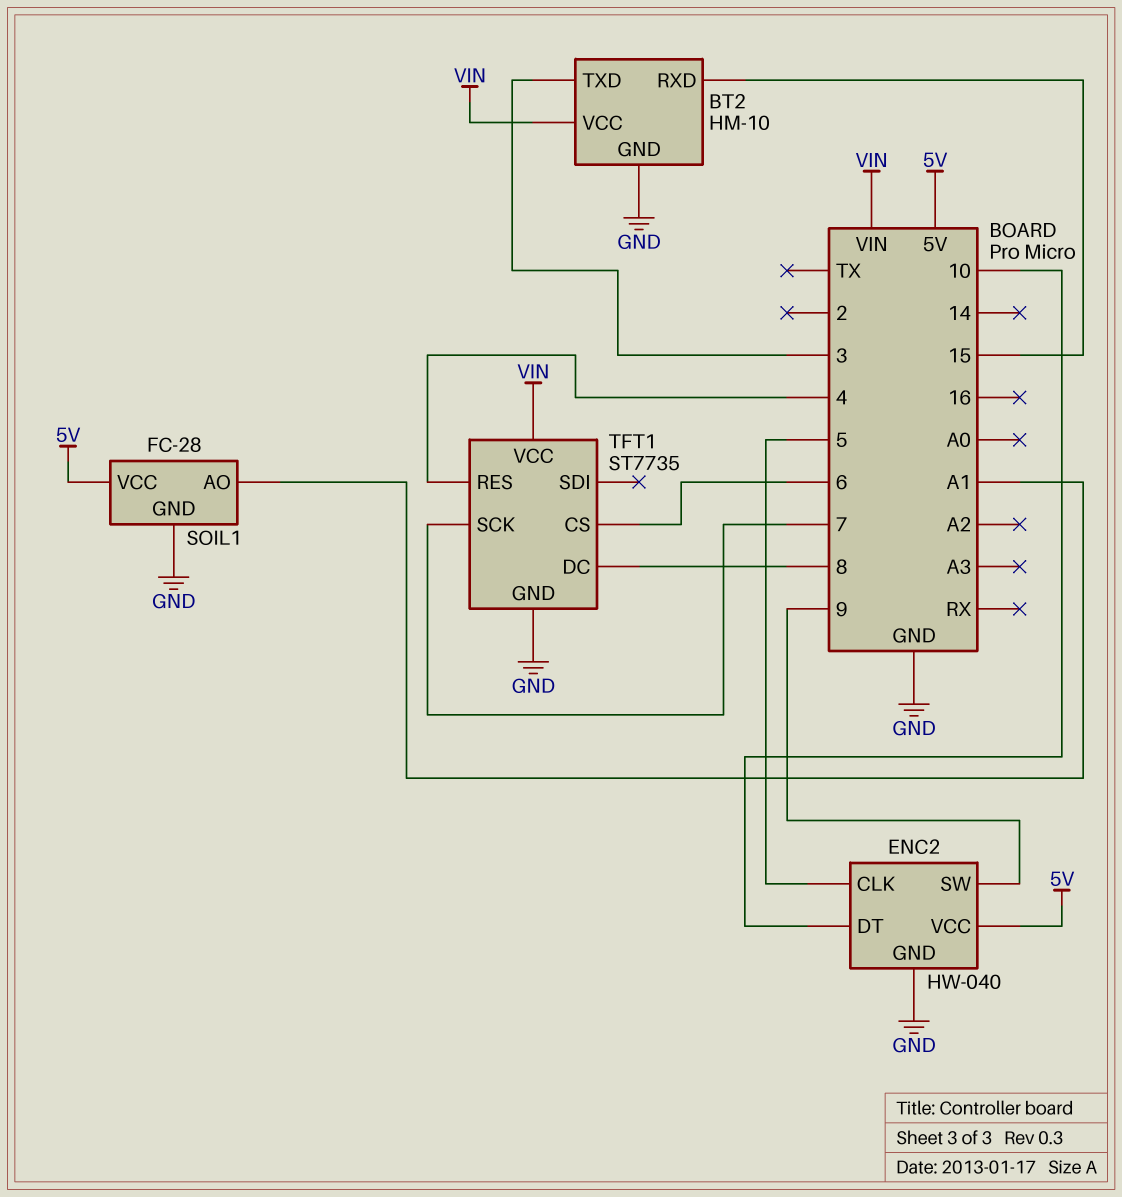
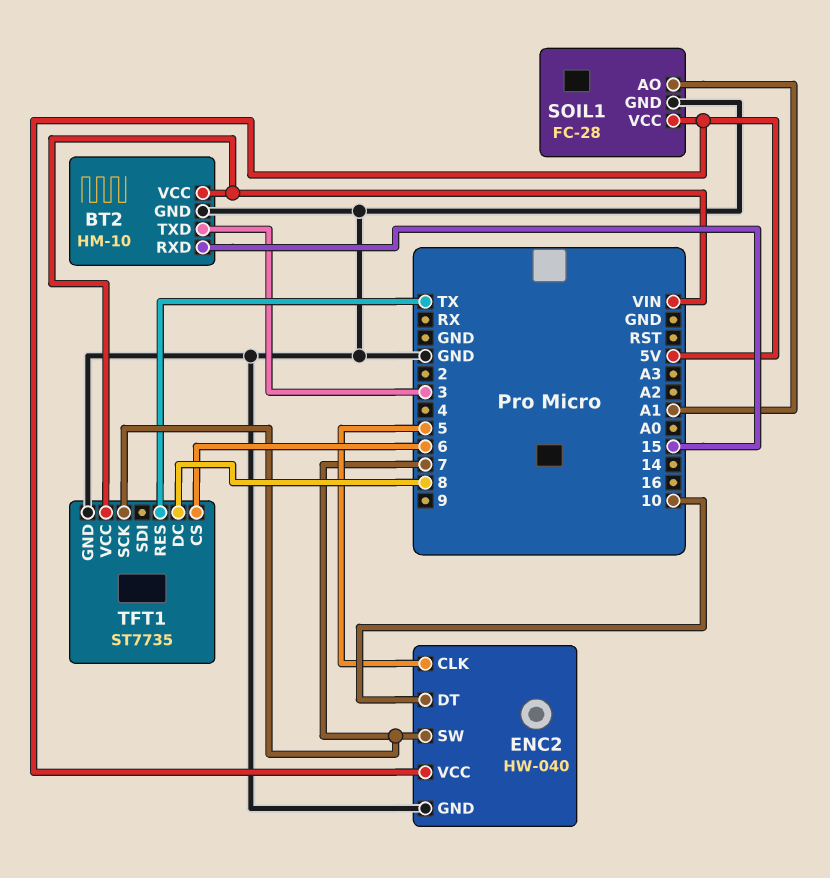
ENC2 pin SW: 9 -> 7
TFT1 pin RES: 4 -> TX

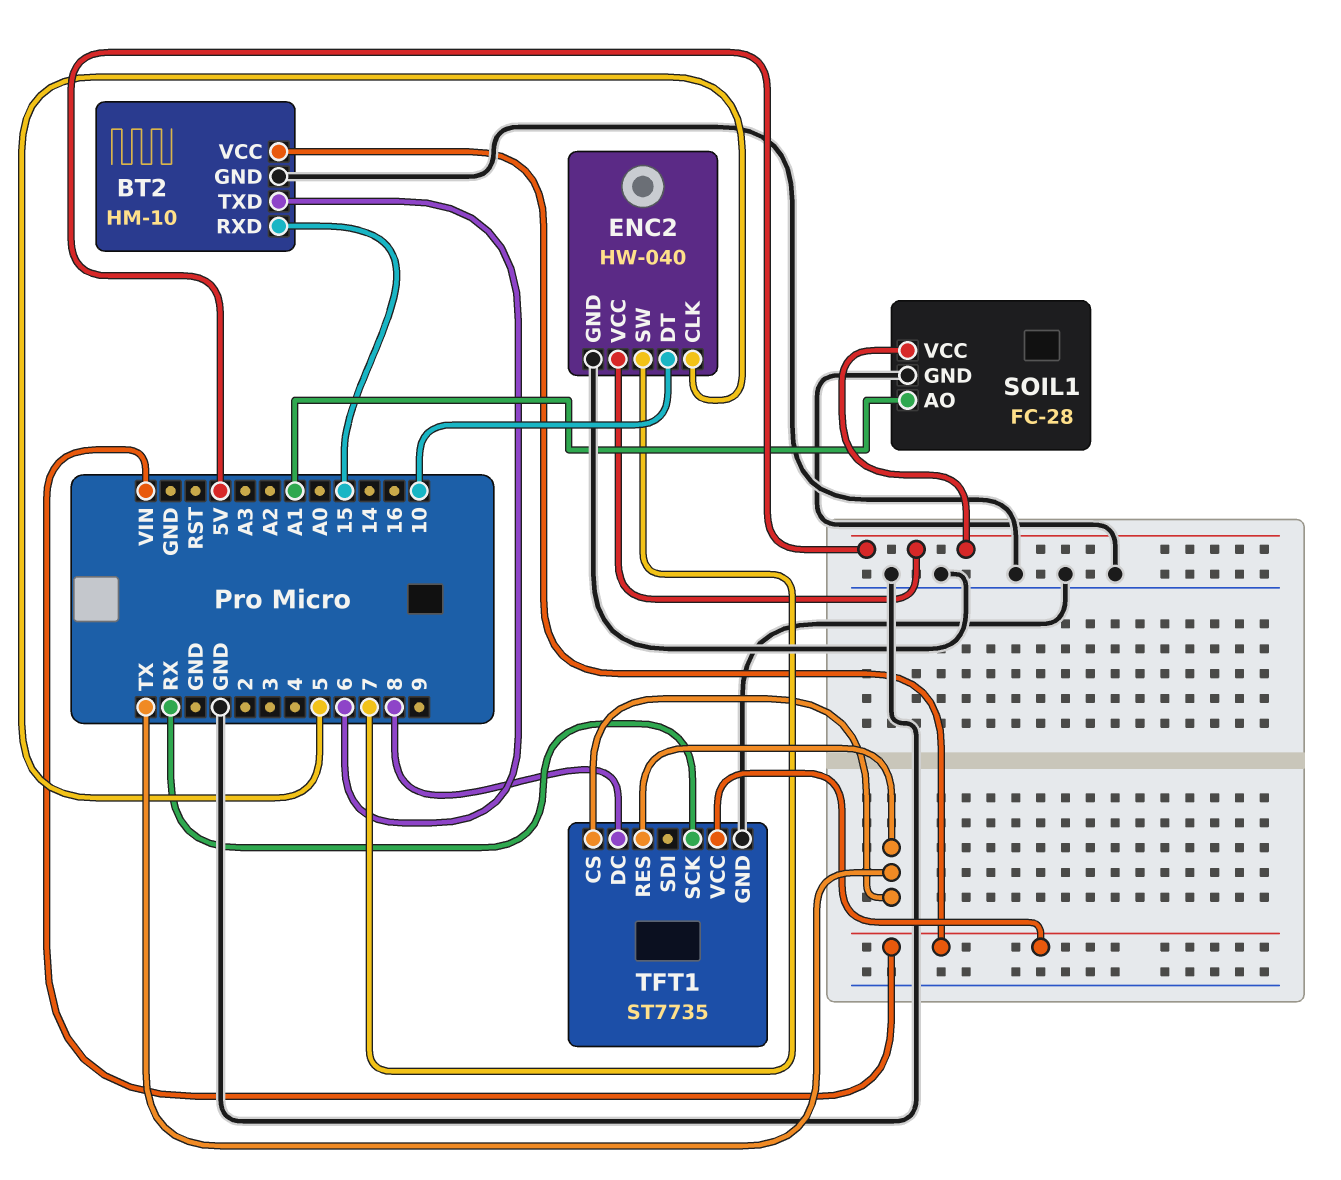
BT2 pin TXD: 3 -> 6
TFT1 pin CS: 6 -> TX
TFT1 pin SCK: 7 -> RX

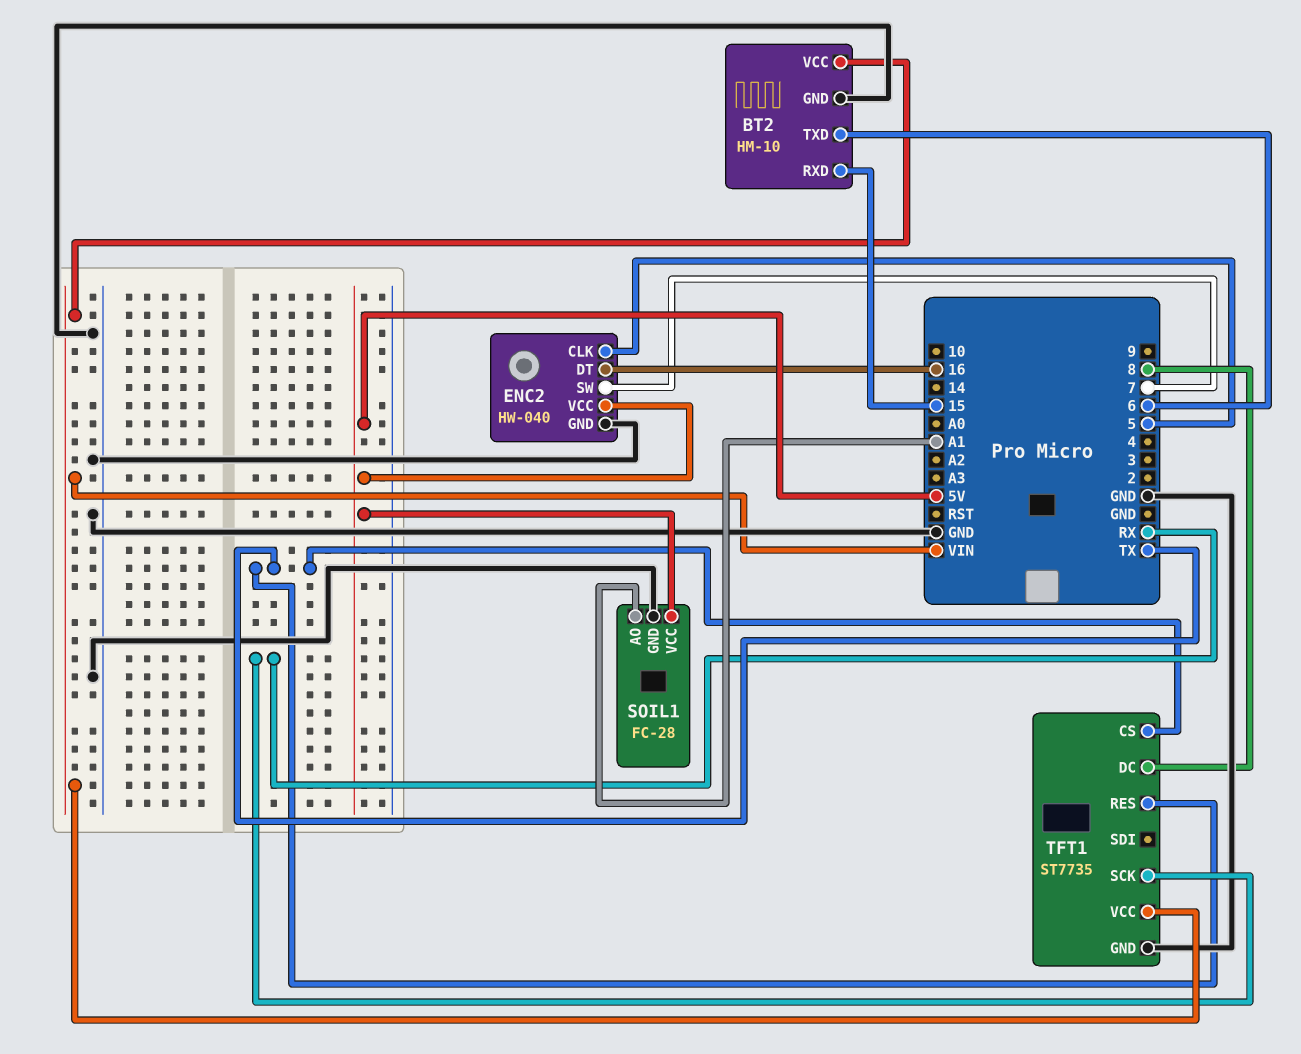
ENC2 pin DT: 10 -> 16

